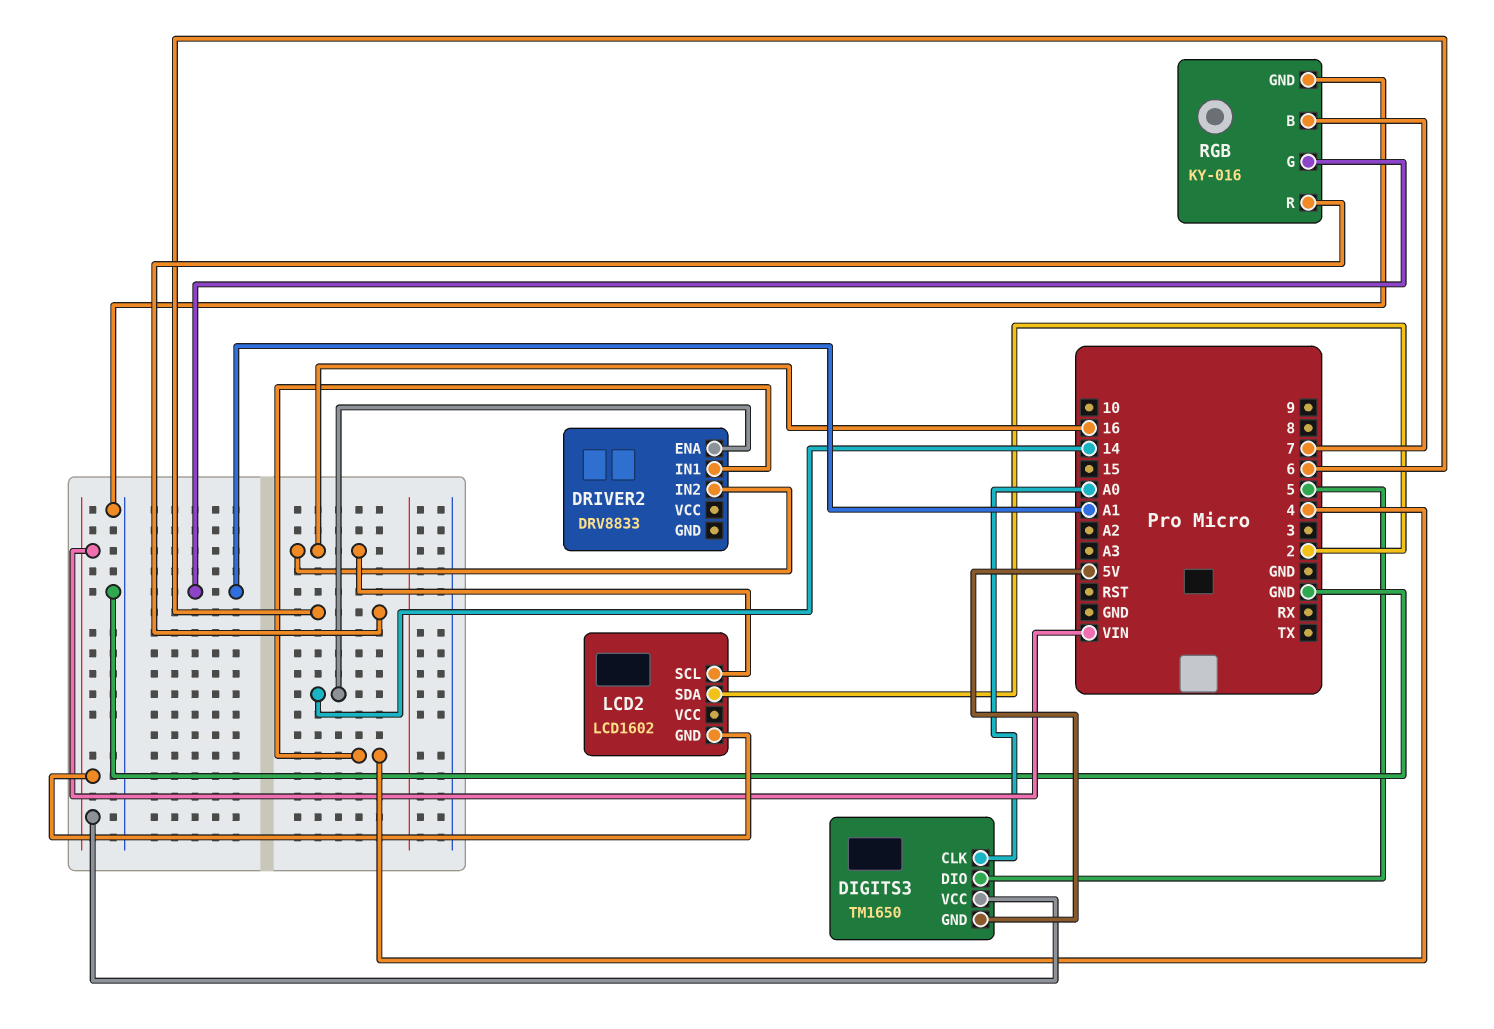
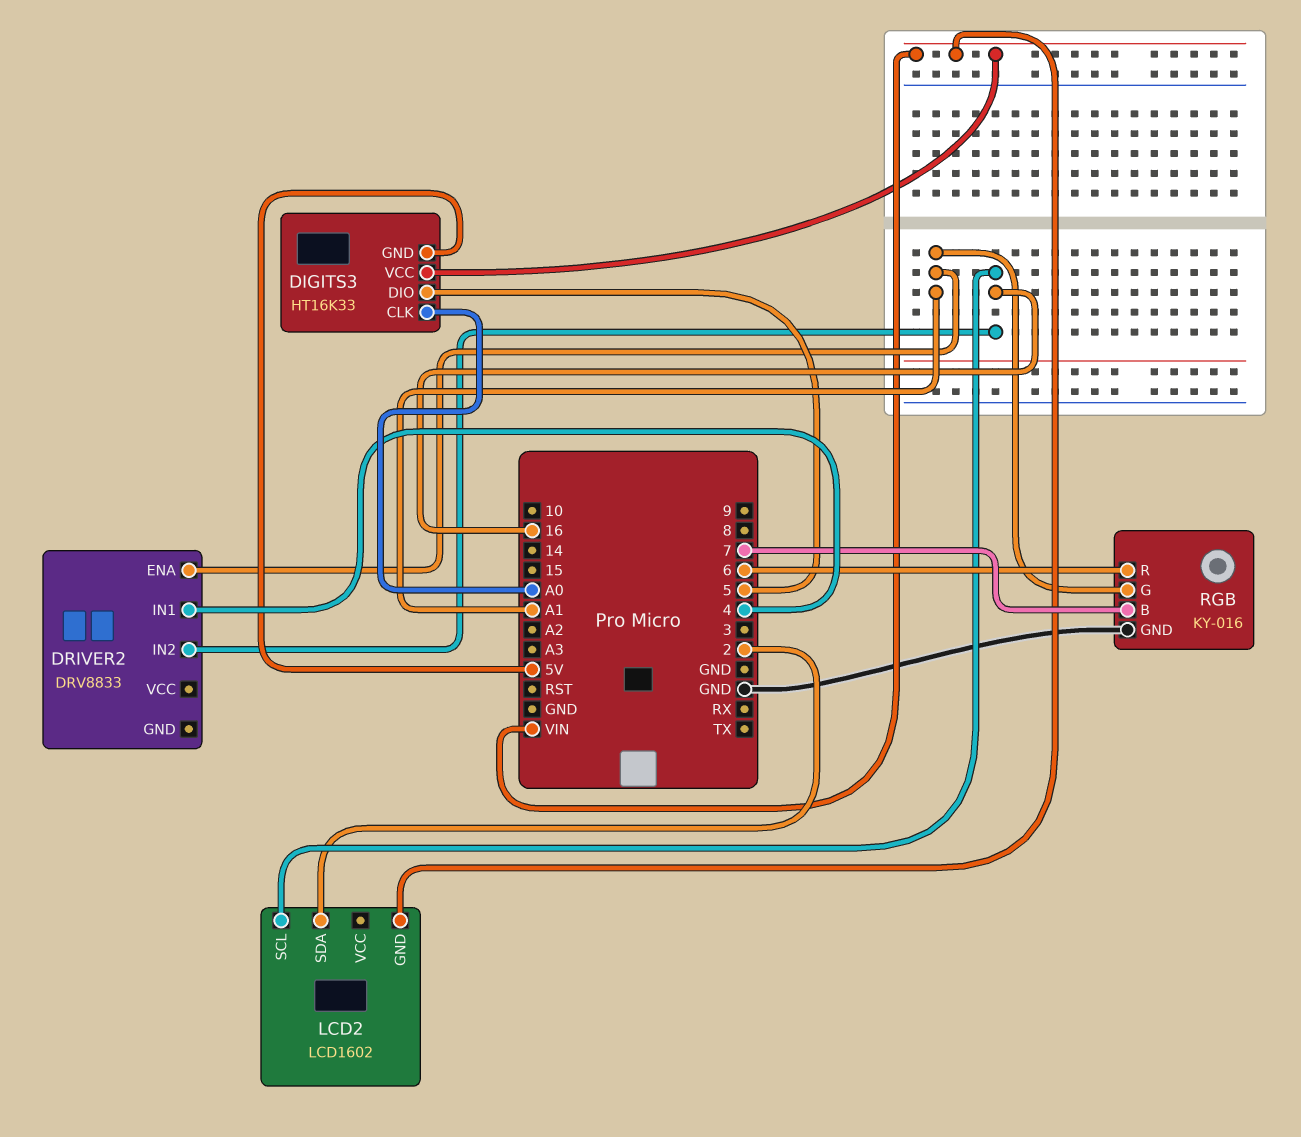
DIGITS3: TM1650 -> HT16K33
DRIVER2 pin ENA: 14 -> A1

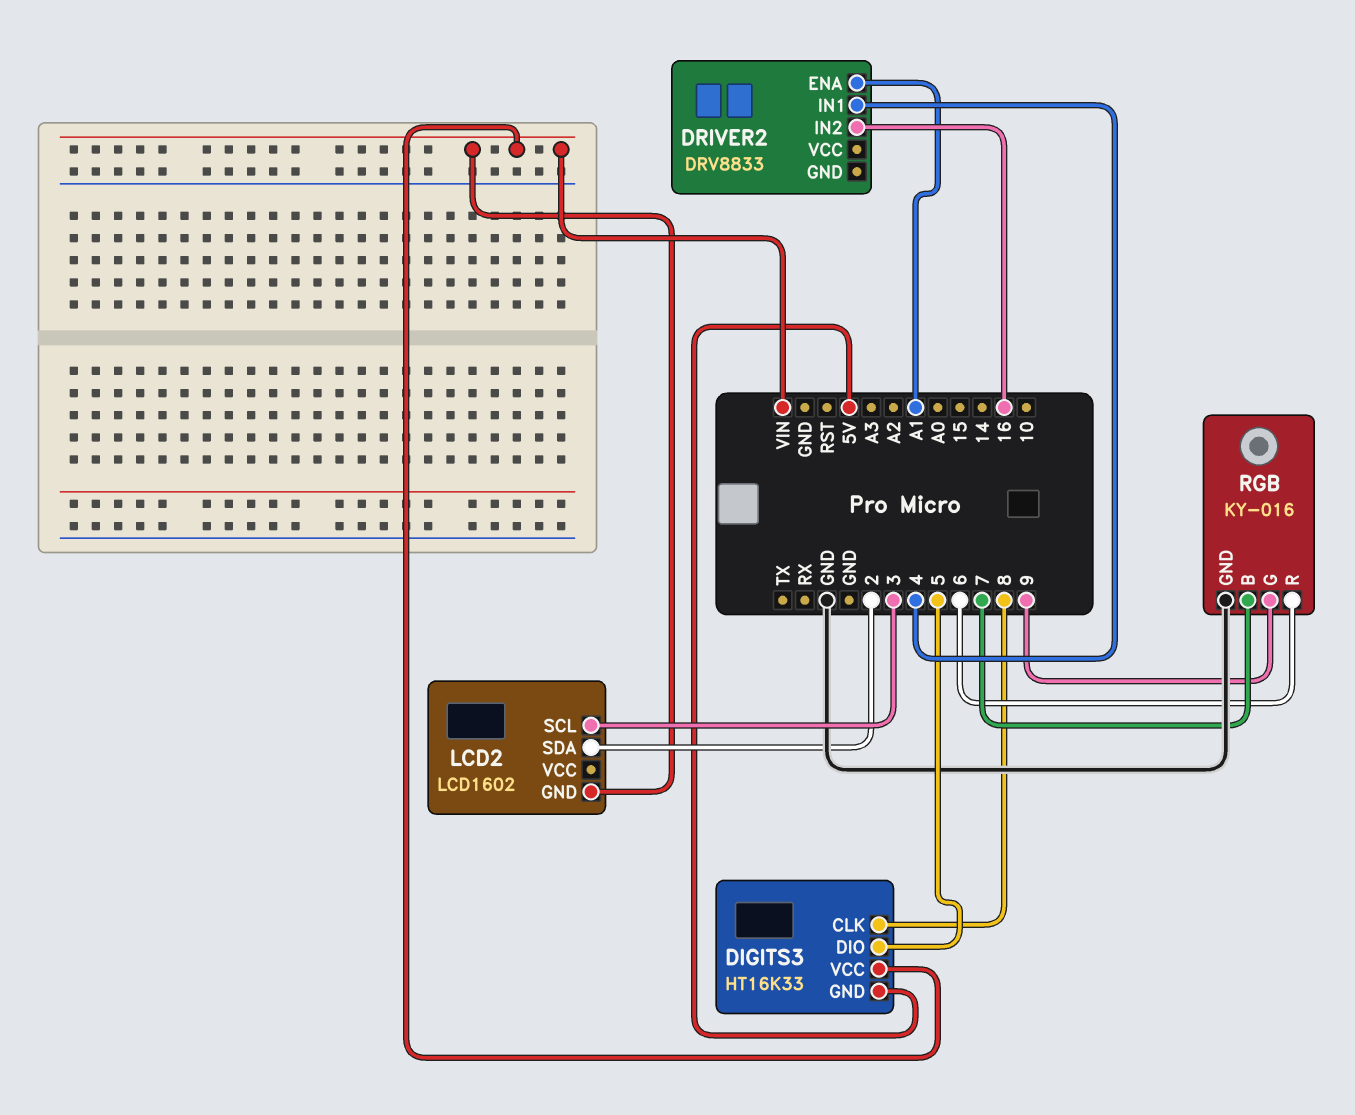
DIGITS3 pin CLK: A0 -> 8
LCD2 pin SCL: 16 -> 3
RGB pin G: A1 -> 9

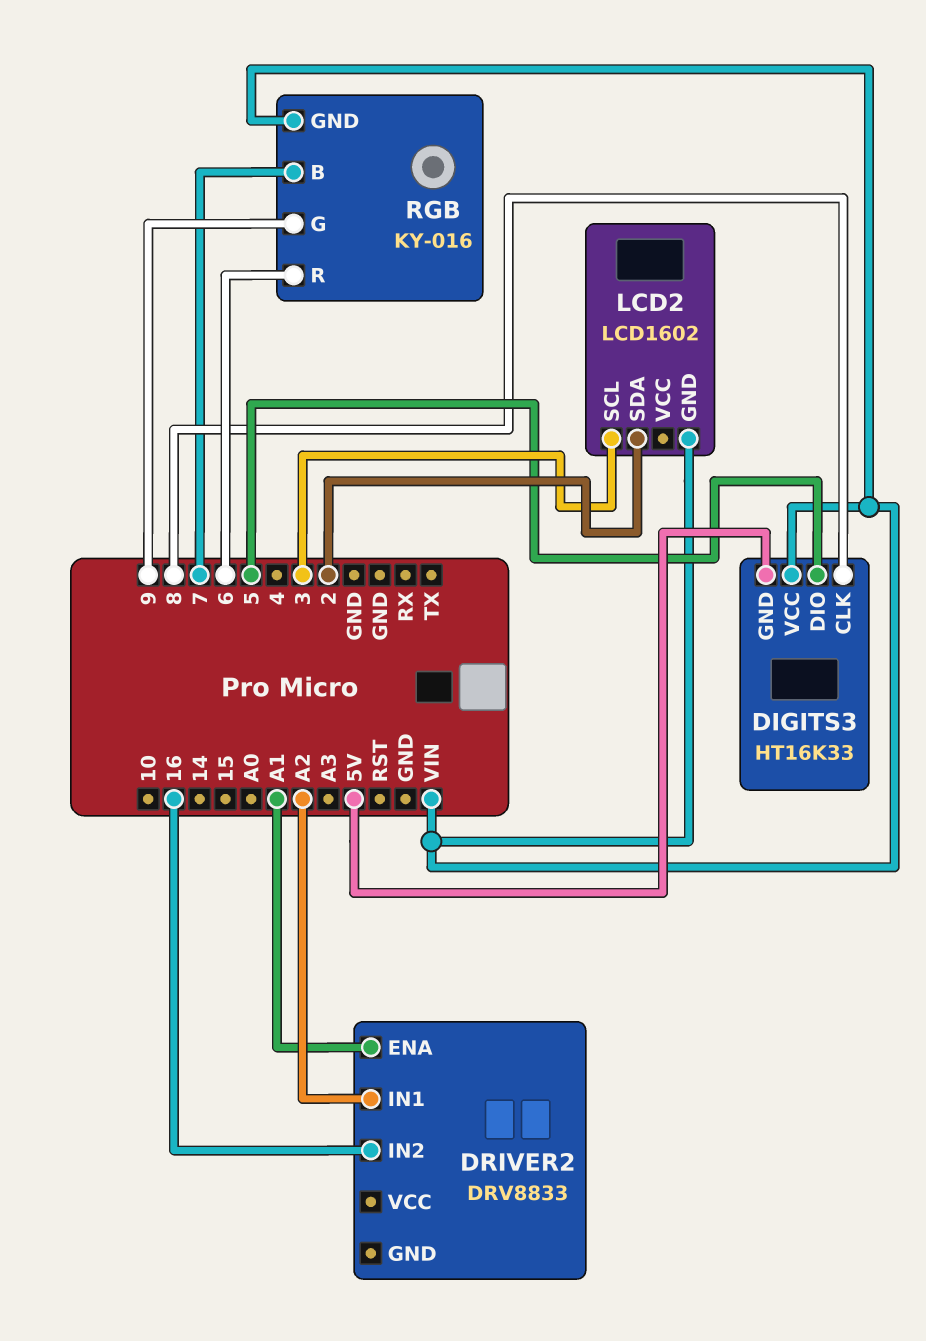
DRIVER2 pin IN1: 4 -> A2
RGB pin GND: GND -> VIN

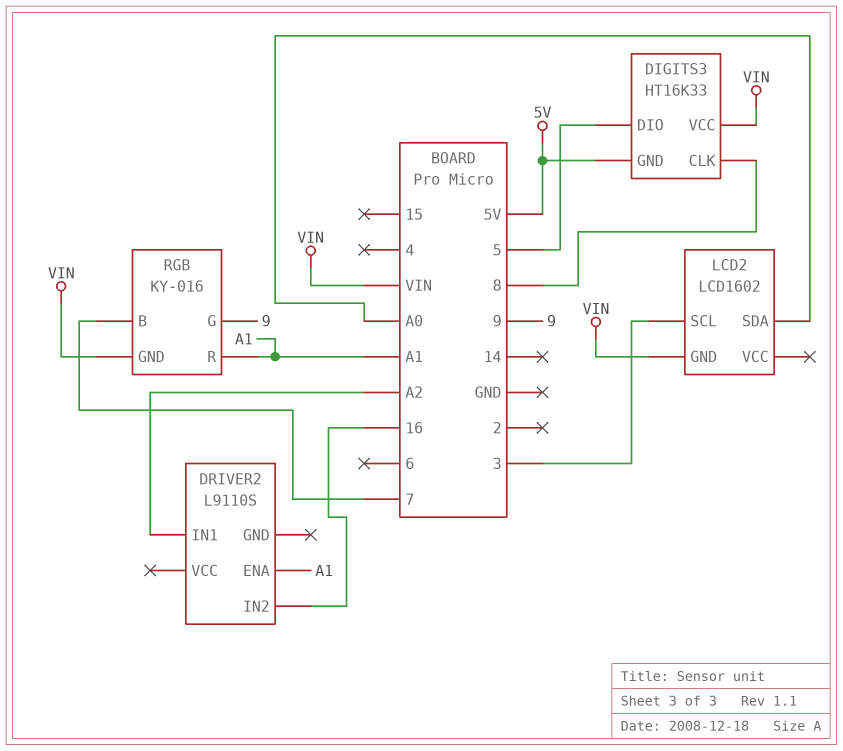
DRIVER2: DRV8833 -> L9110S
LCD2 pin SDA: 2 -> A0
RGB pin R: 6 -> A1

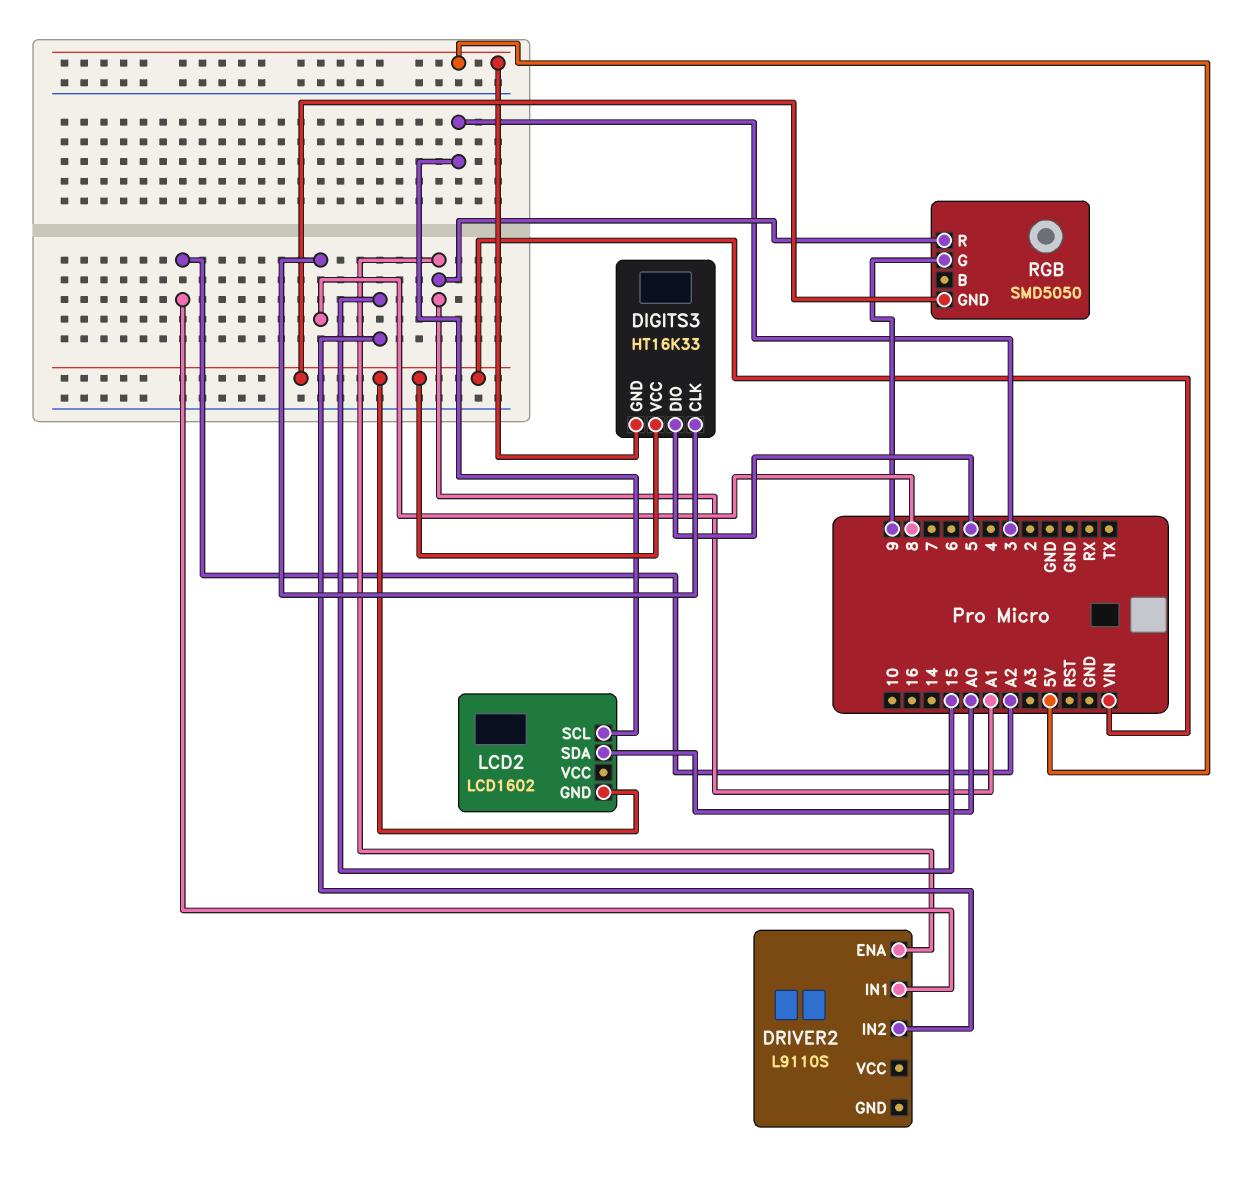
DRIVER2 pin IN2: 16 -> 15
RGB: KY-016 -> SMD5050
RGB pin B: 7 -> none

